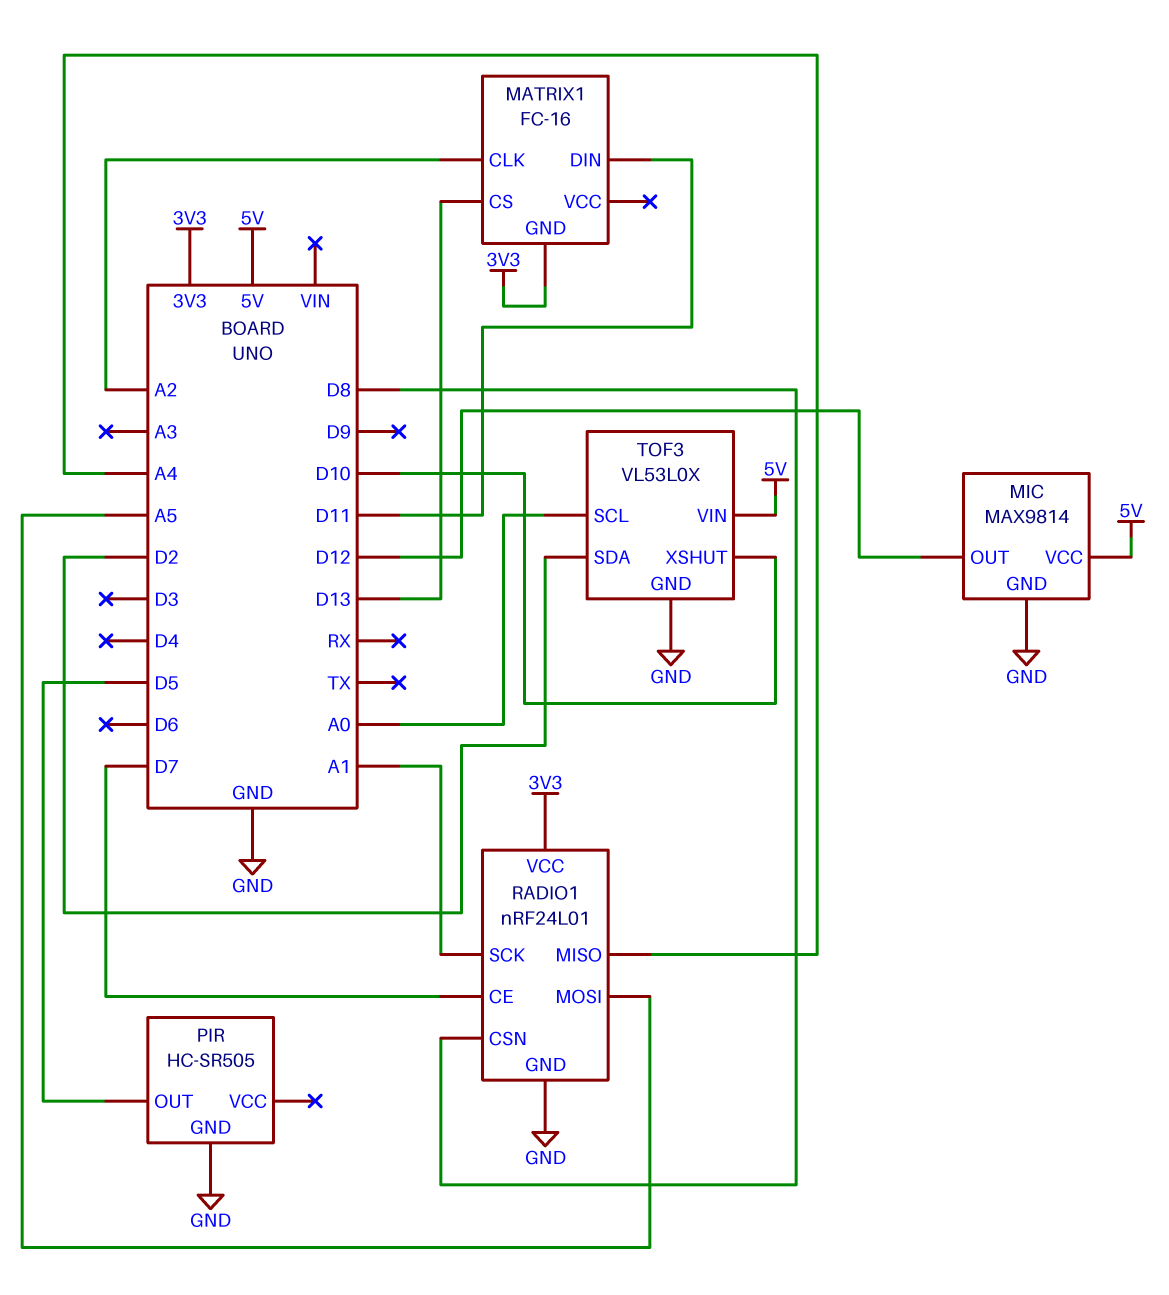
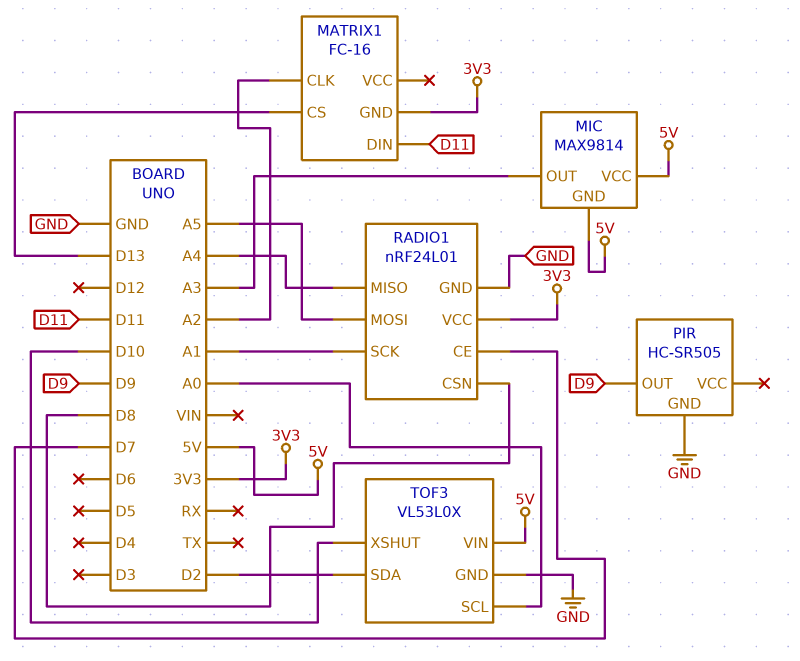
MIC pin GND: GND -> 5V
MIC pin OUT: D12 -> A3
PIR pin OUT: D5 -> D9

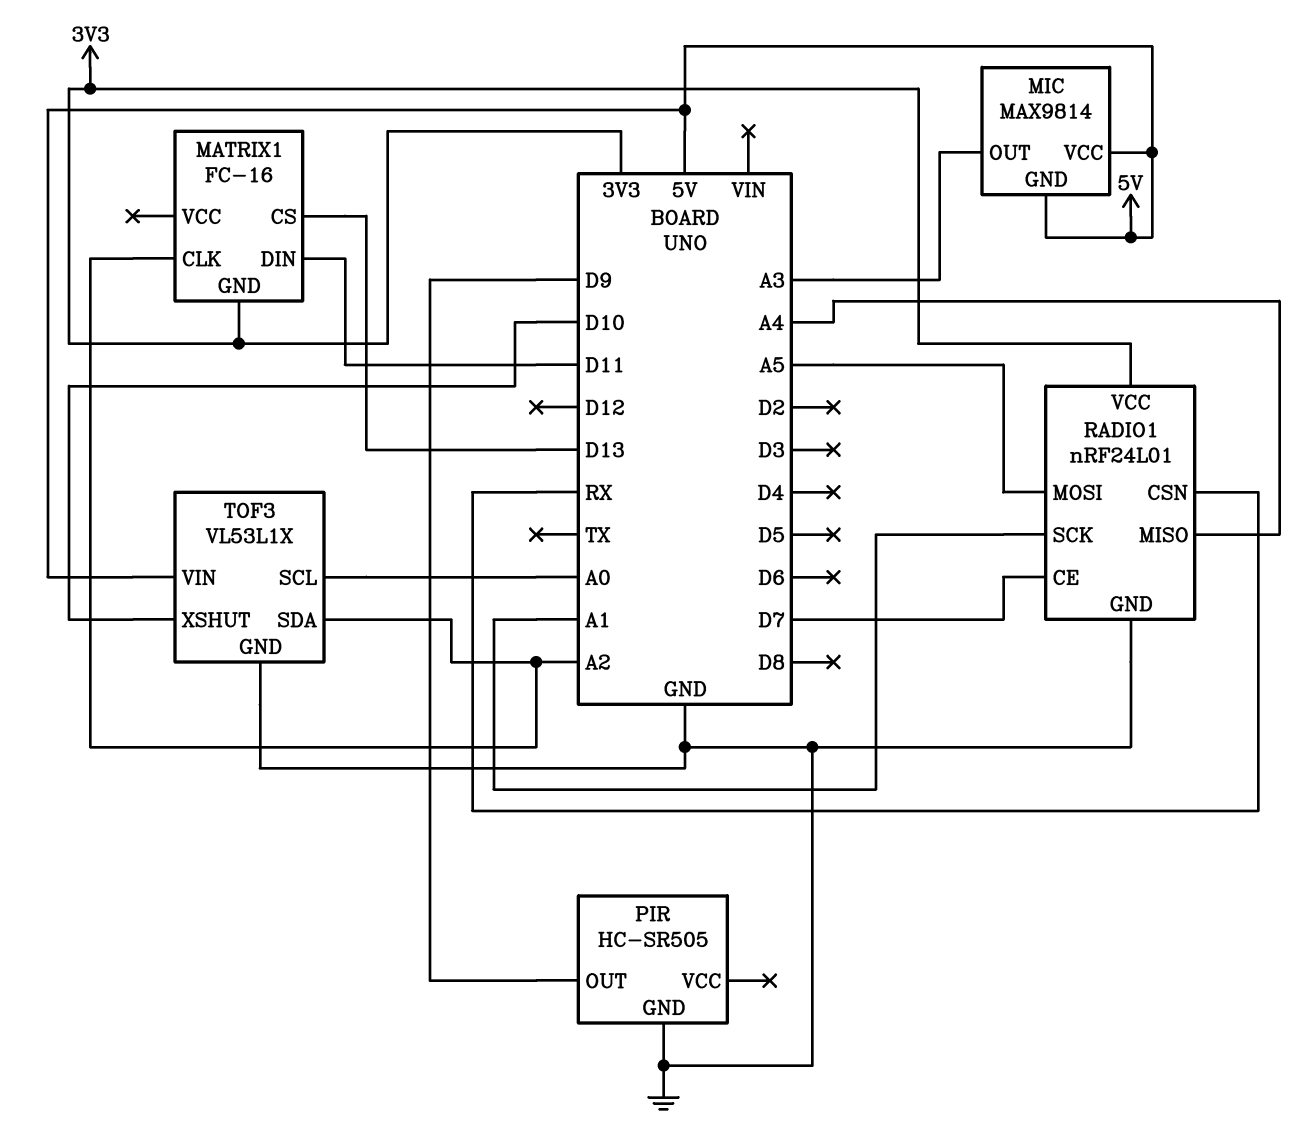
RADIO1 pin CSN: D8 -> RX
TOF3: VL53L0X -> VL53L1X
TOF3 pin SDA: D2 -> A2

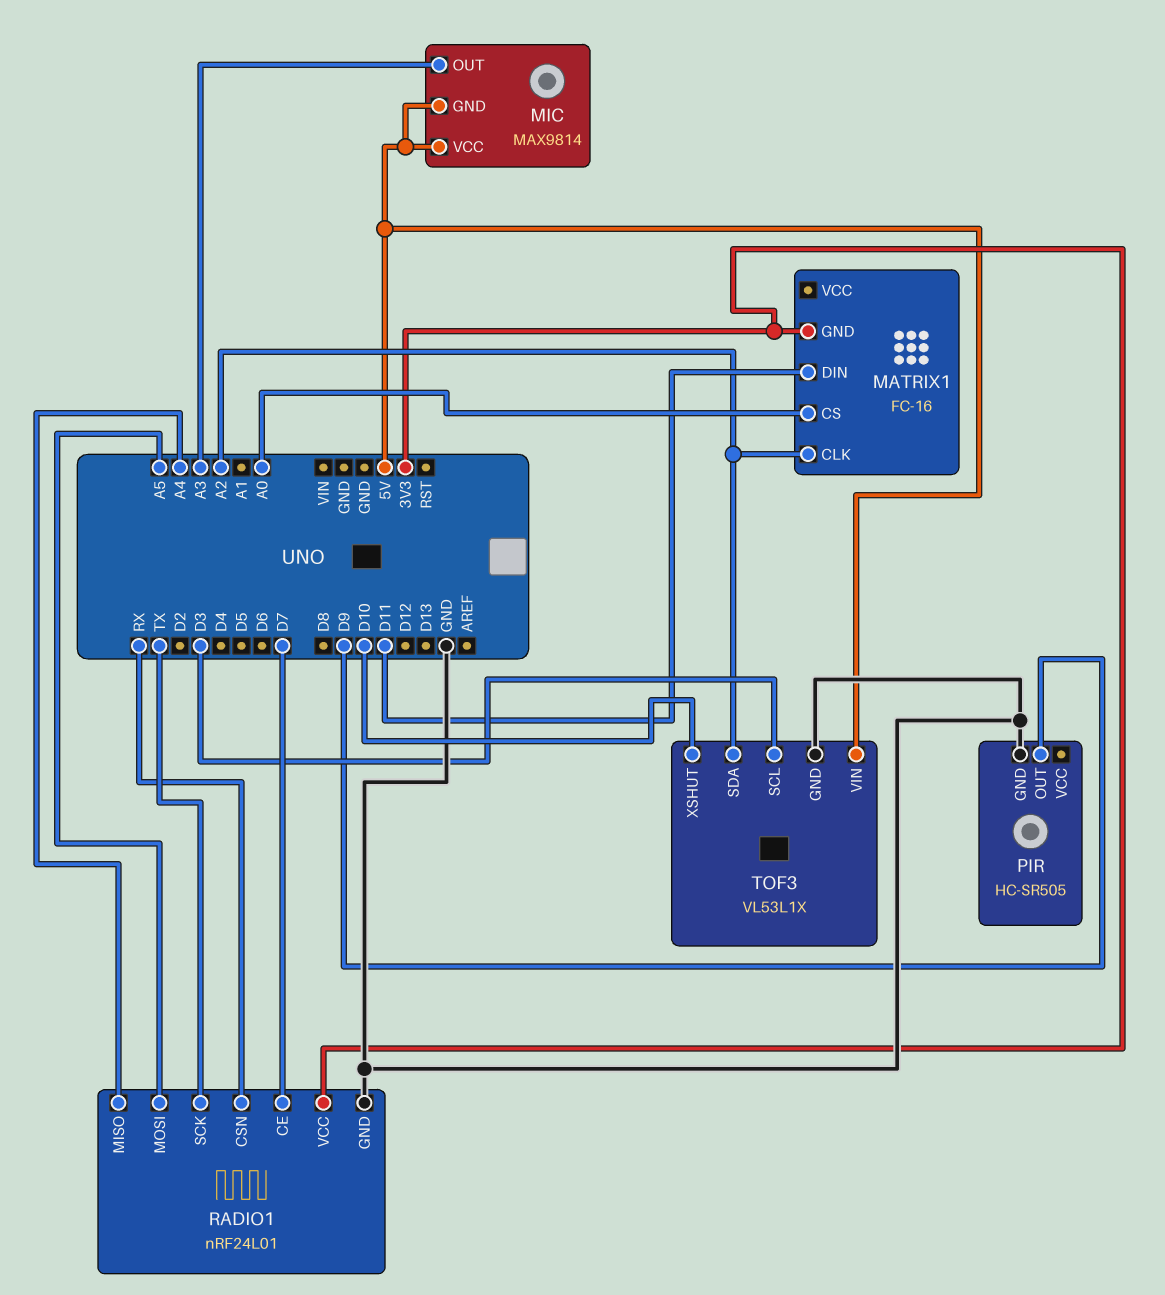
MATRIX1 pin CS: D13 -> A0
RADIO1 pin SCK: A1 -> TX
TOF3 pin SCL: A0 -> D3

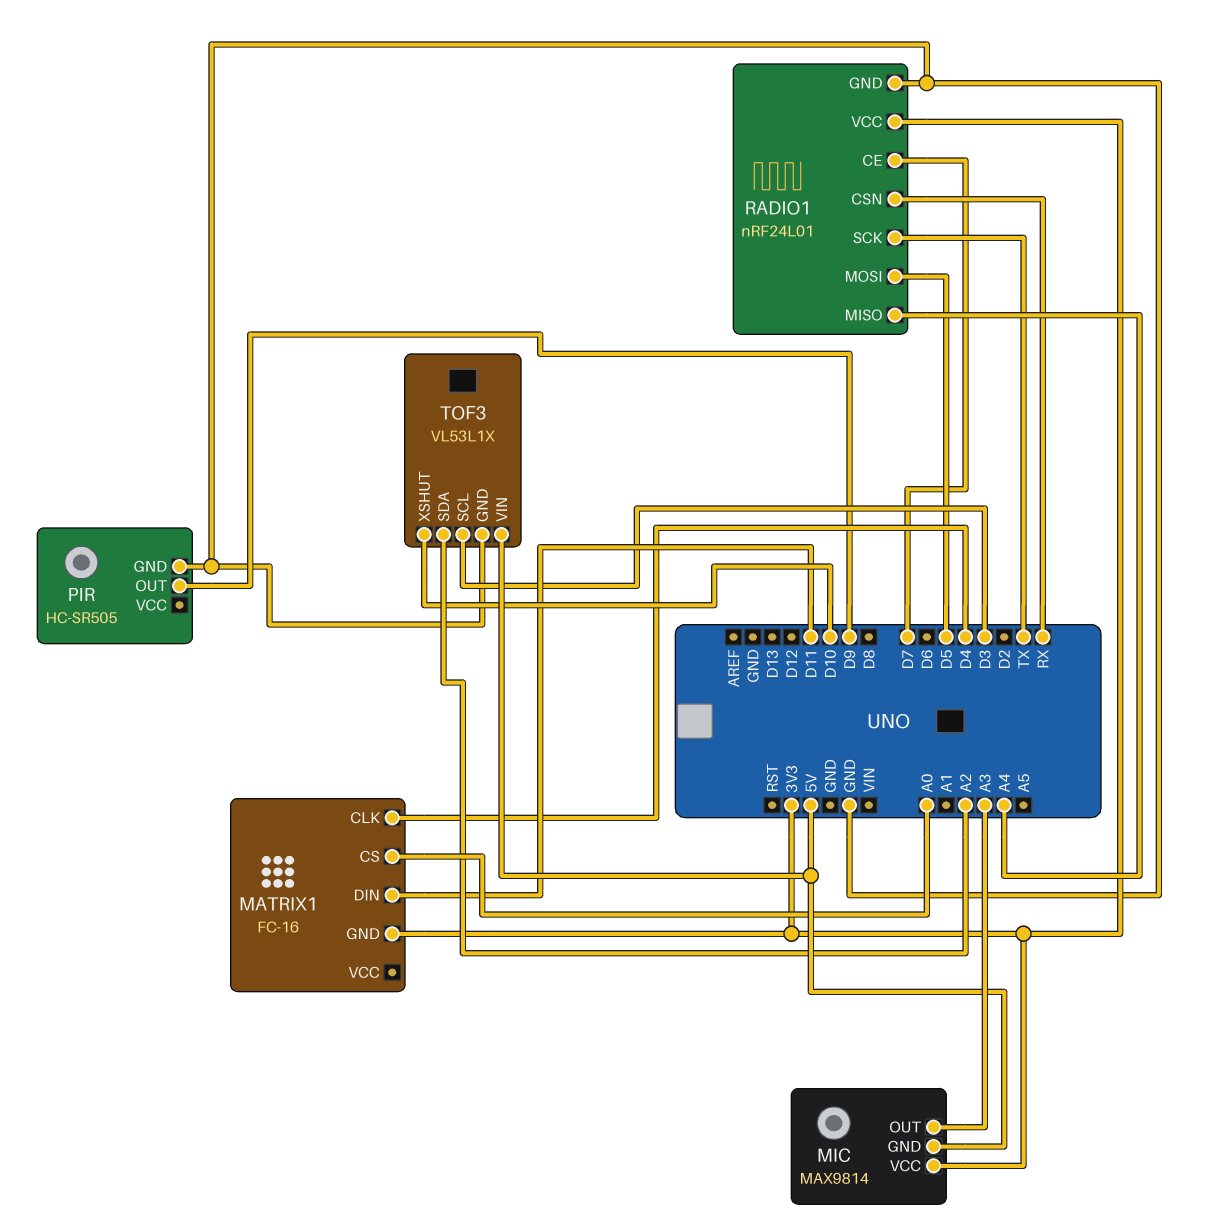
MATRIX1 pin CLK: A2 -> D4
MIC pin VCC: 5V -> 3V3
RADIO1 pin MOSI: A5 -> D5

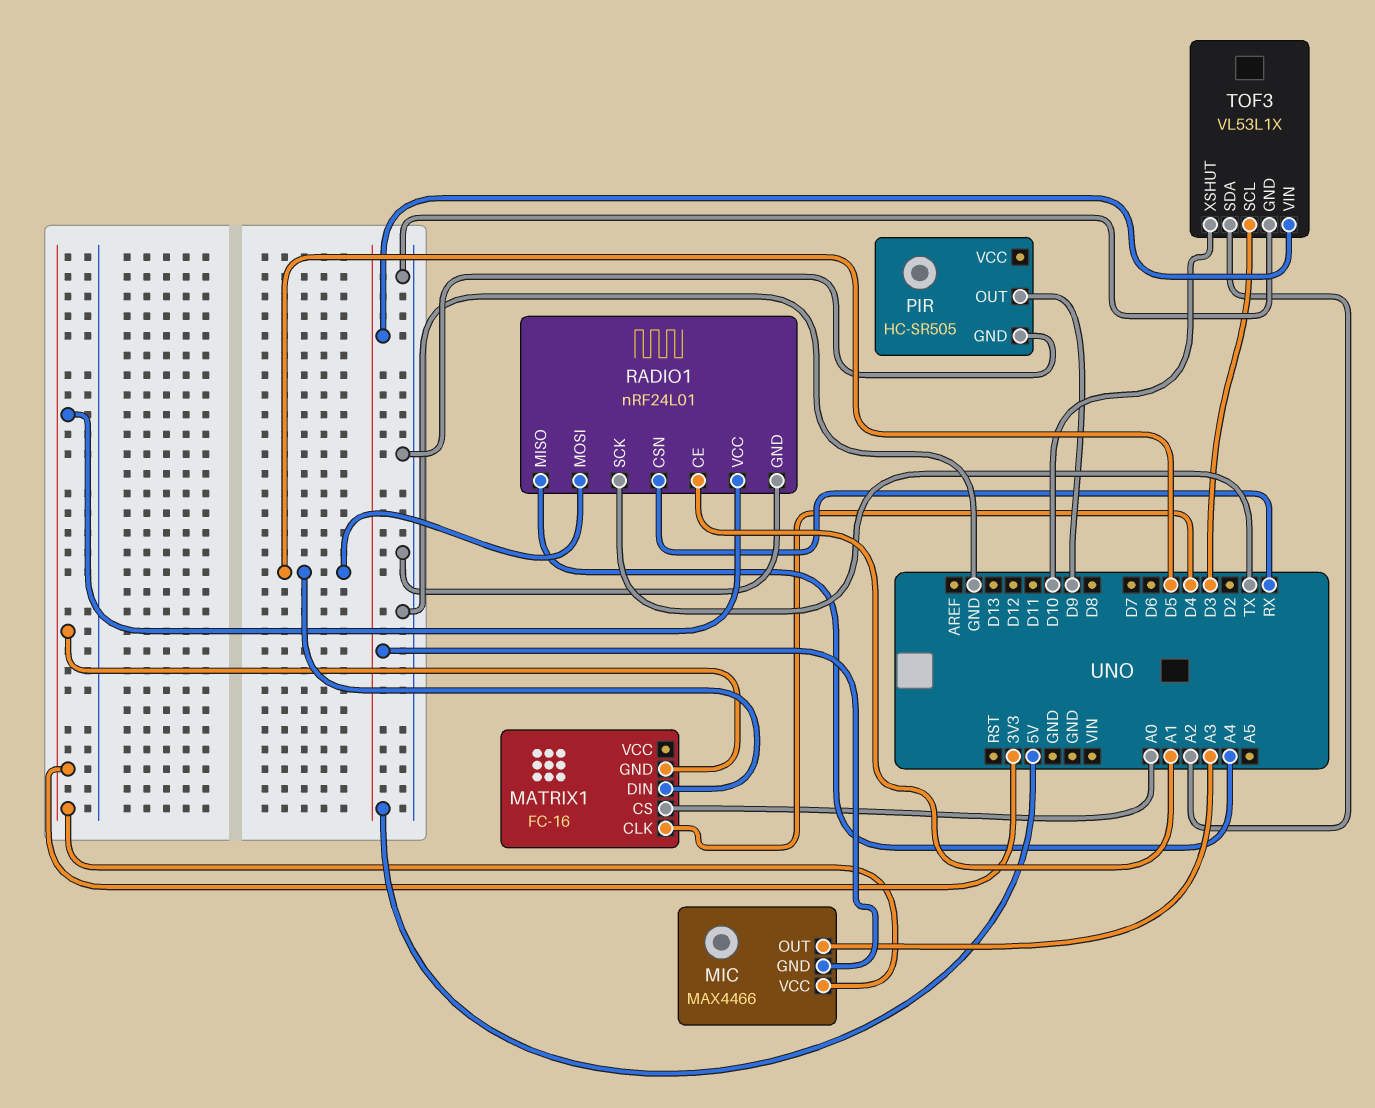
MATRIX1 pin DIN: D11 -> D5
MIC: MAX9814 -> MAX4466
RADIO1 pin CE: D7 -> A1

